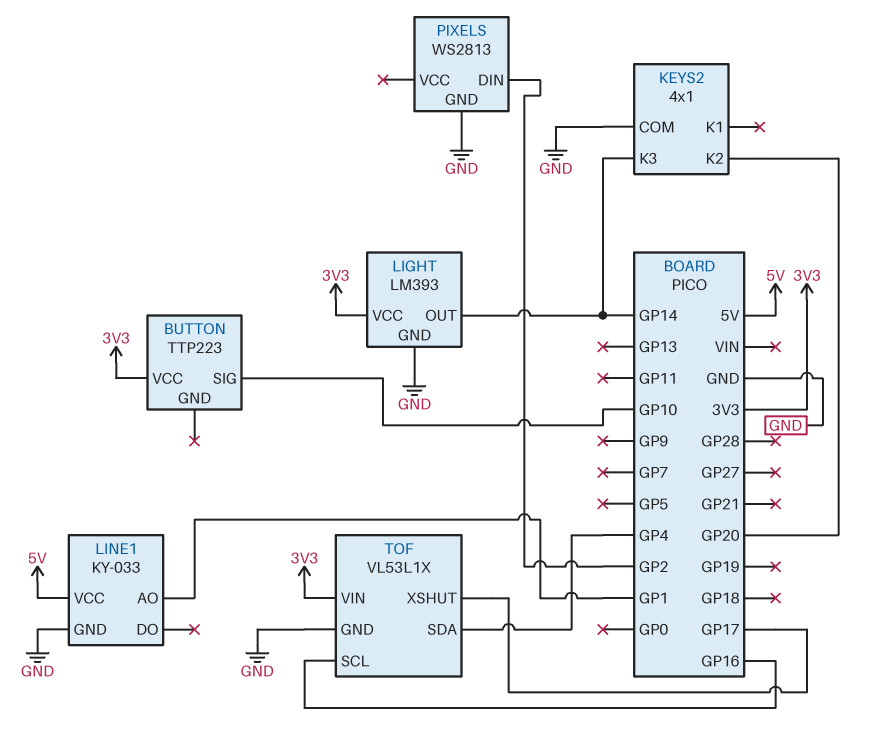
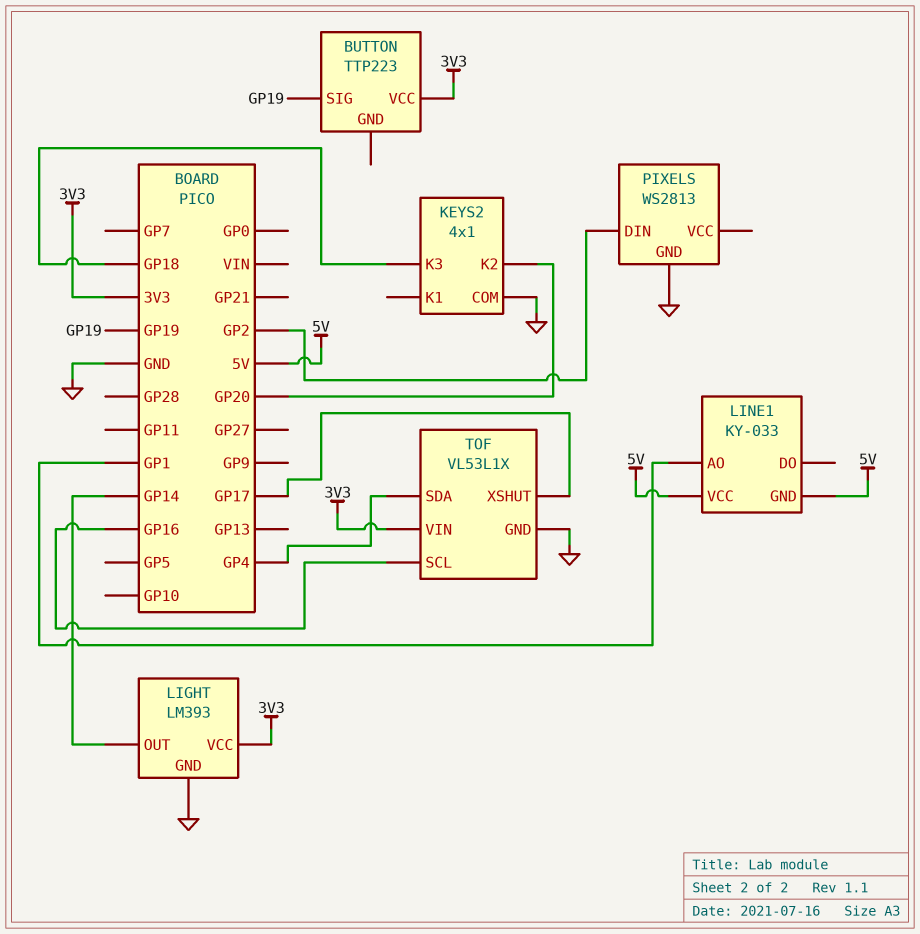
BUTTON pin SIG: GP10 -> GP19
KEYS2 pin K3: GP14 -> GP18
LINE1 pin GND: GND -> 5V

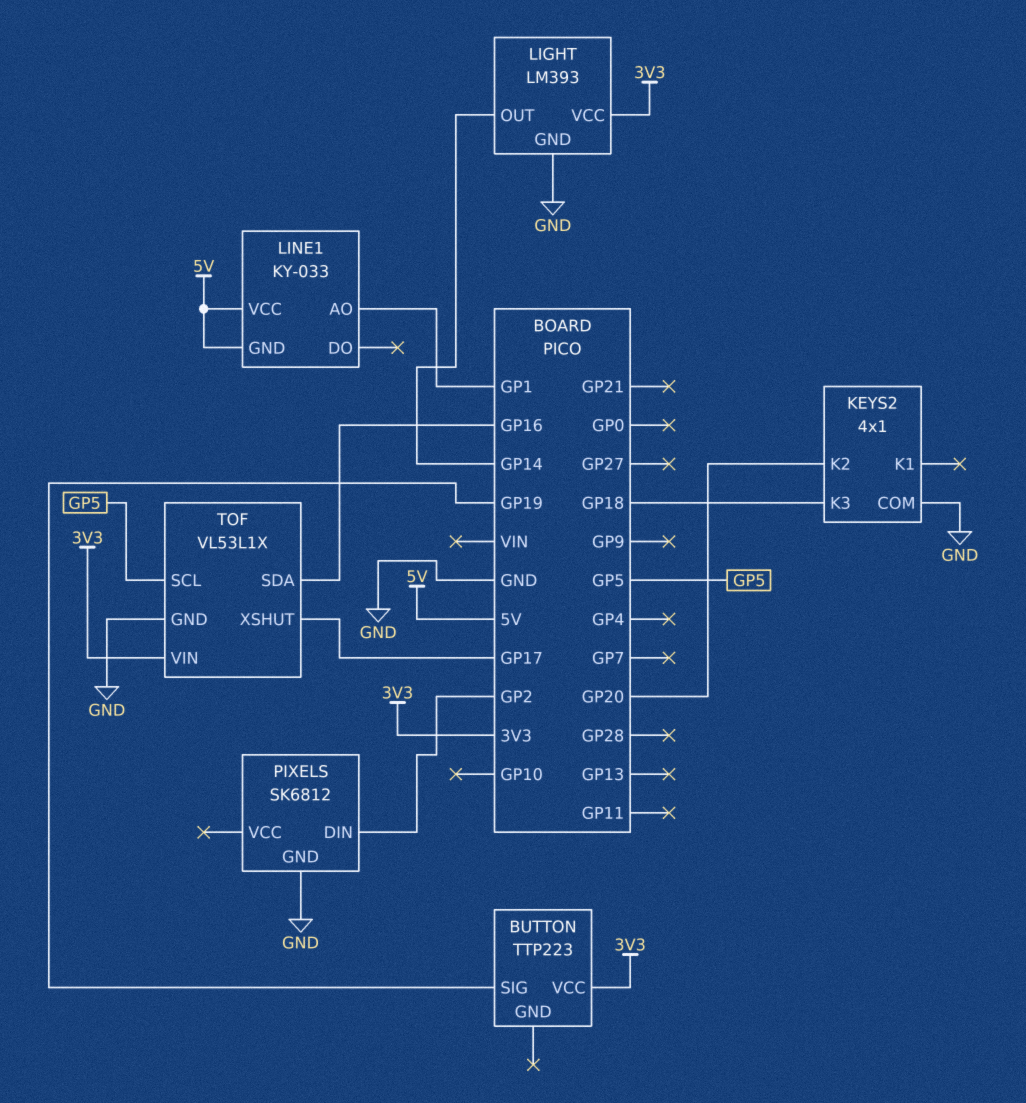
PIXELS: WS2813 -> SK6812
TOF pin SCL: GP16 -> GP5
TOF pin SDA: GP4 -> GP16

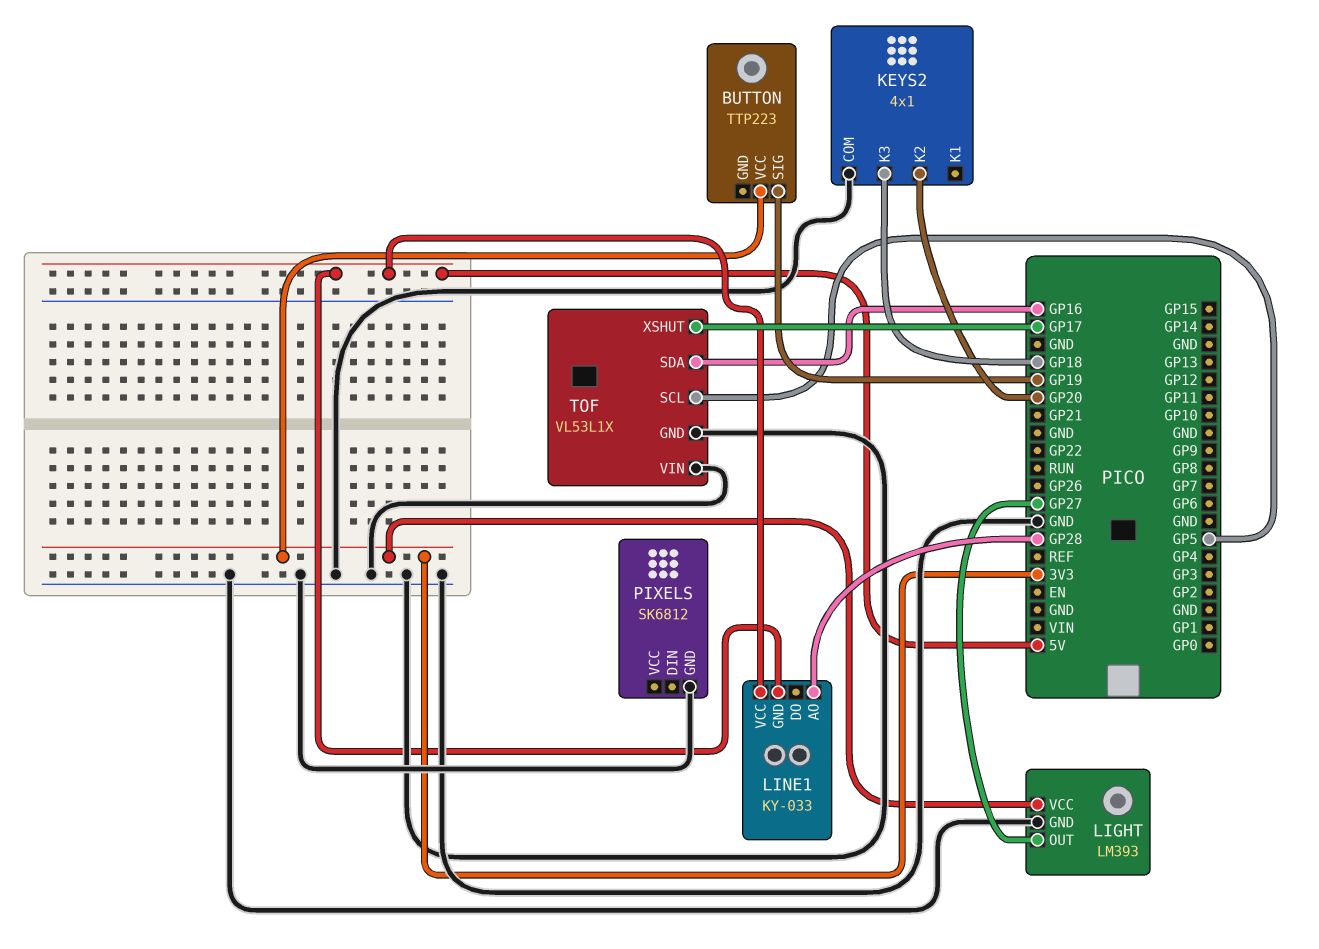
LIGHT pin OUT: GP14 -> GP27
LINE1 pin AO: GP1 -> GP28
PIXELS pin DIN: GP2 -> none
TOF pin VIN: 3V3 -> GND

